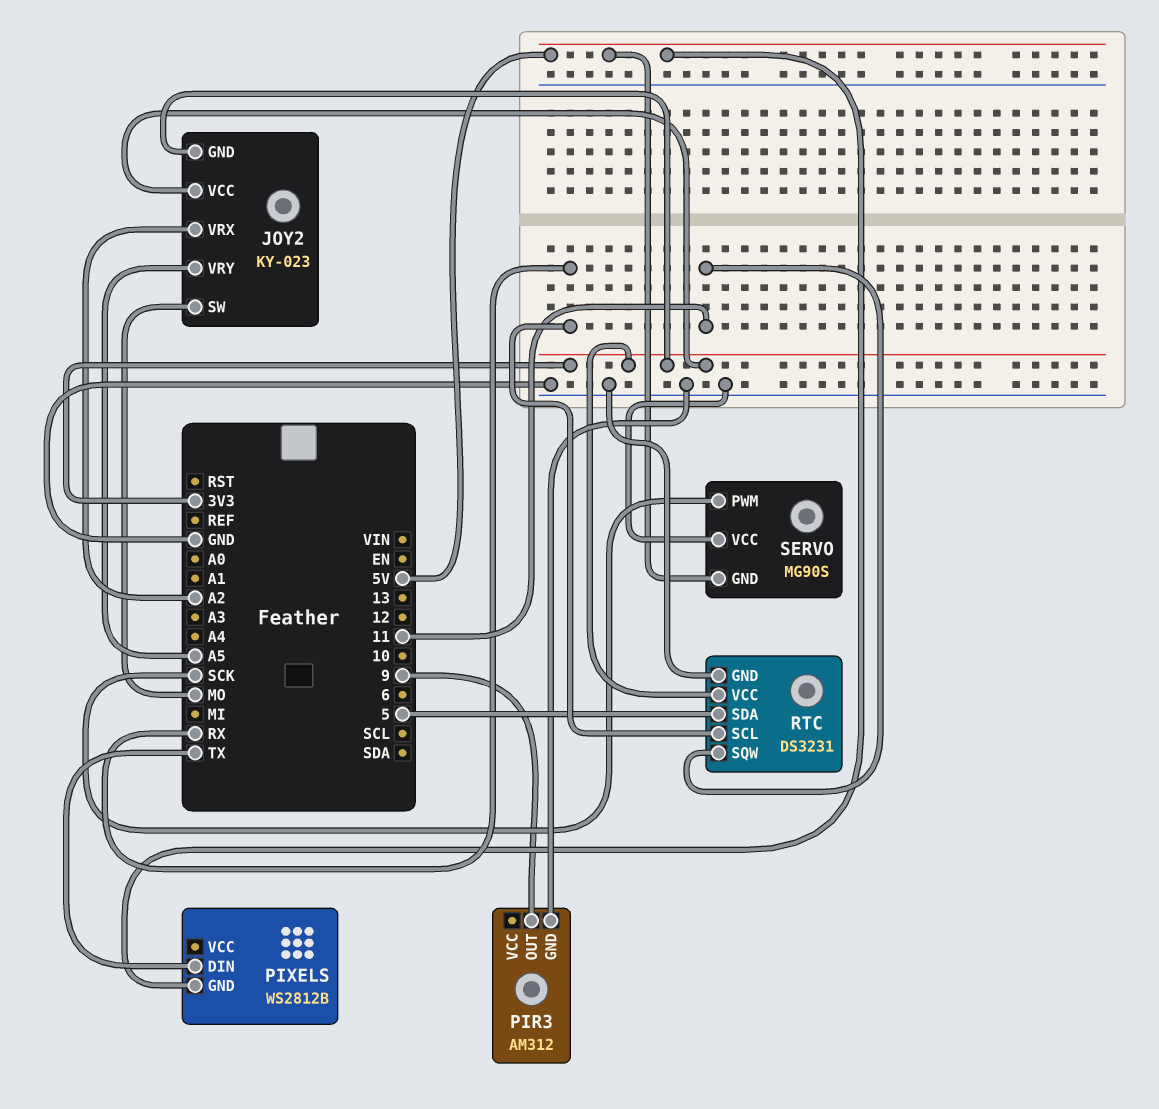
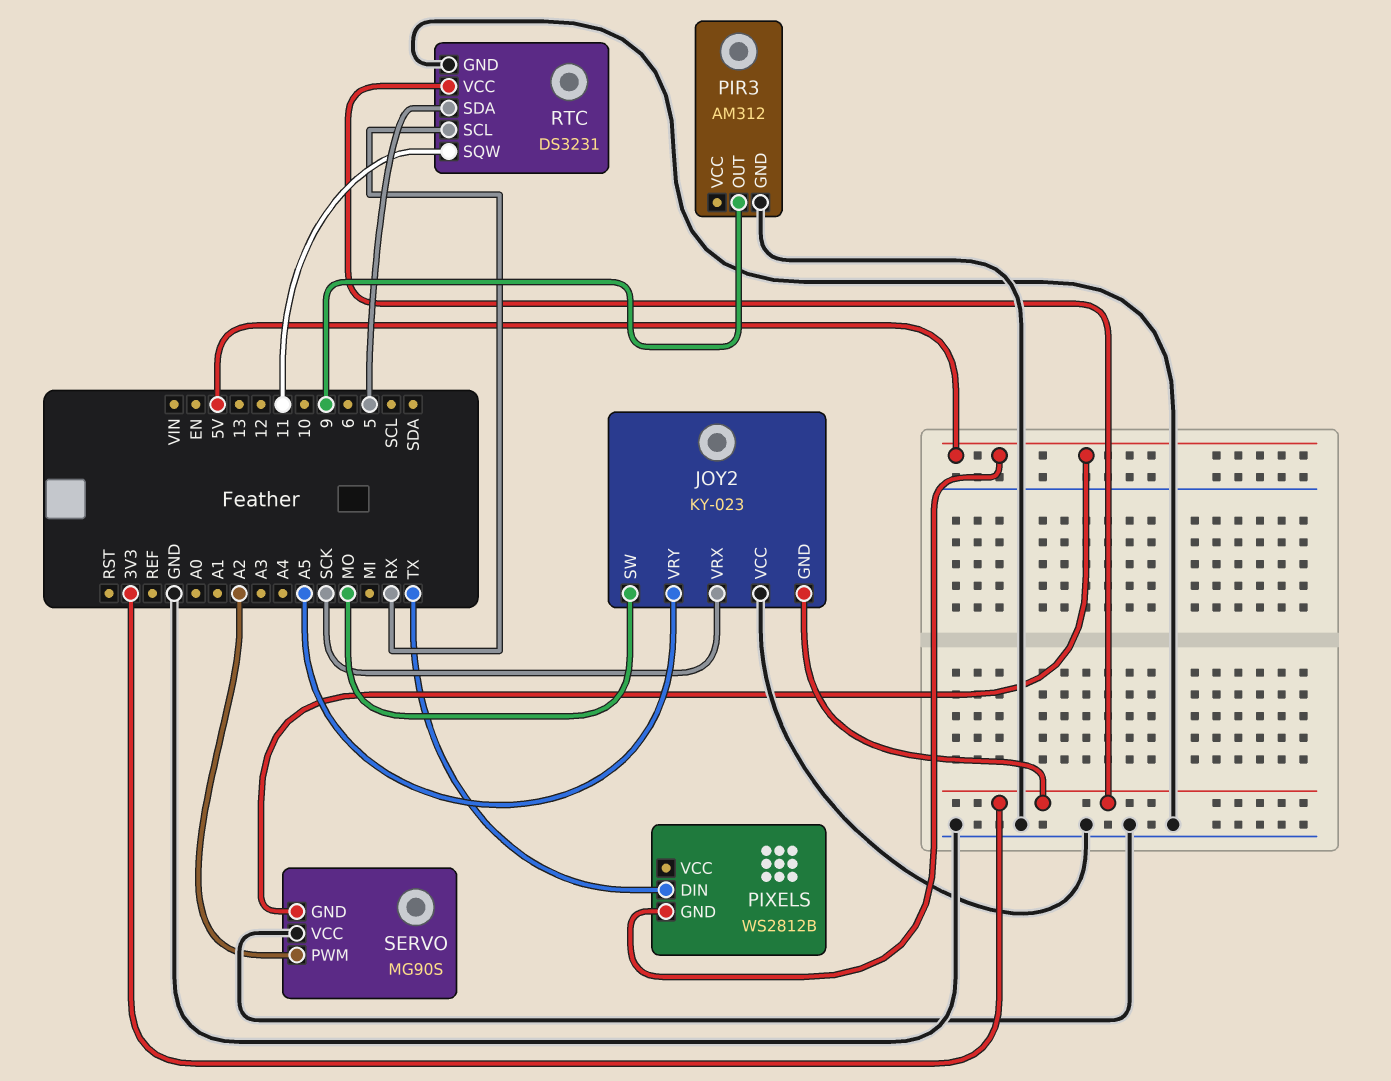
JOY2 pin VCC: 3V3 -> GND
JOY2 pin VRX: A2 -> SCK
SERVO pin PWM: SCK -> A2

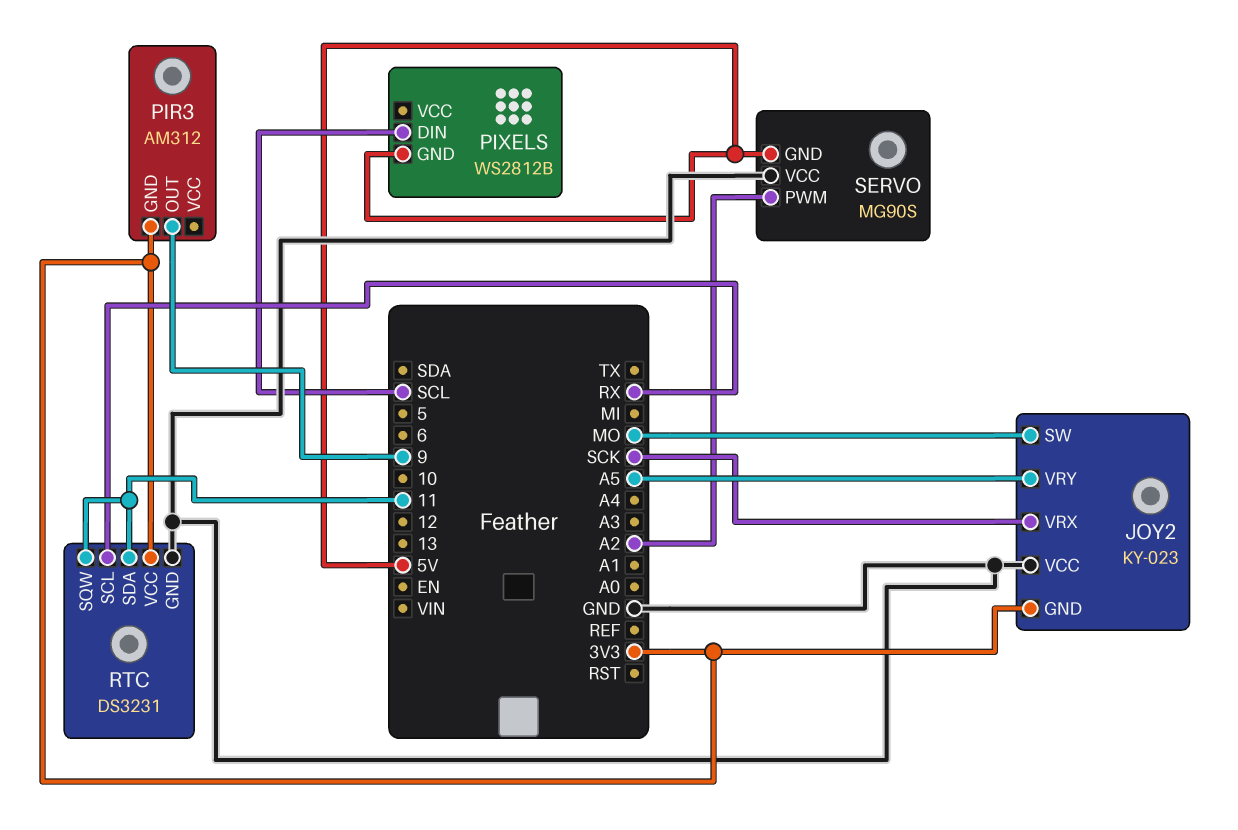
PIR3 pin GND: GND -> 3V3
PIXELS pin DIN: TX -> SCL
RTC pin SDA: 5 -> 11

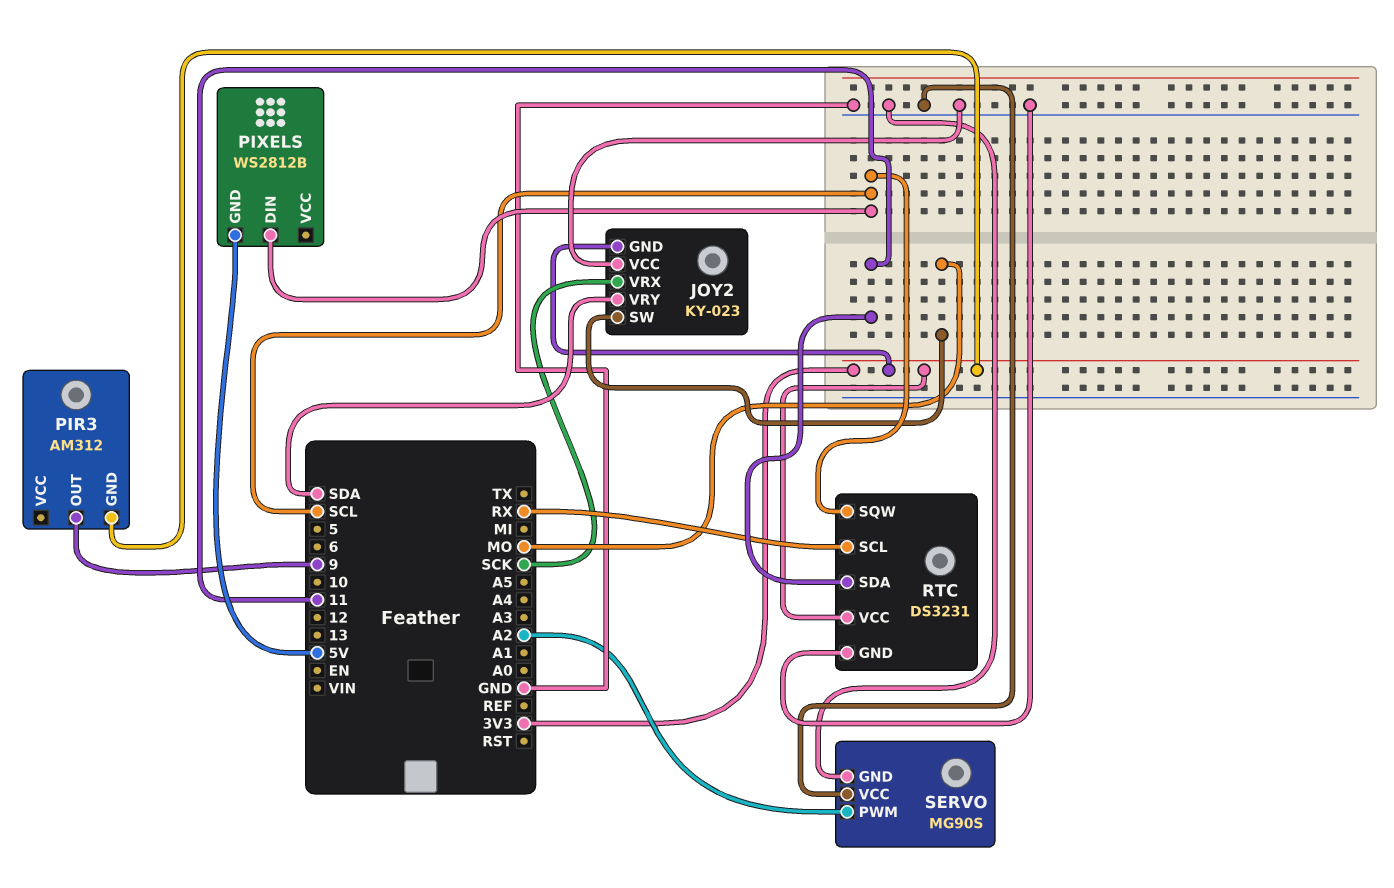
JOY2 pin VRY: A5 -> SDA
RTC pin SQW: 11 -> SCL
SERVO pin GND: 5V -> GND

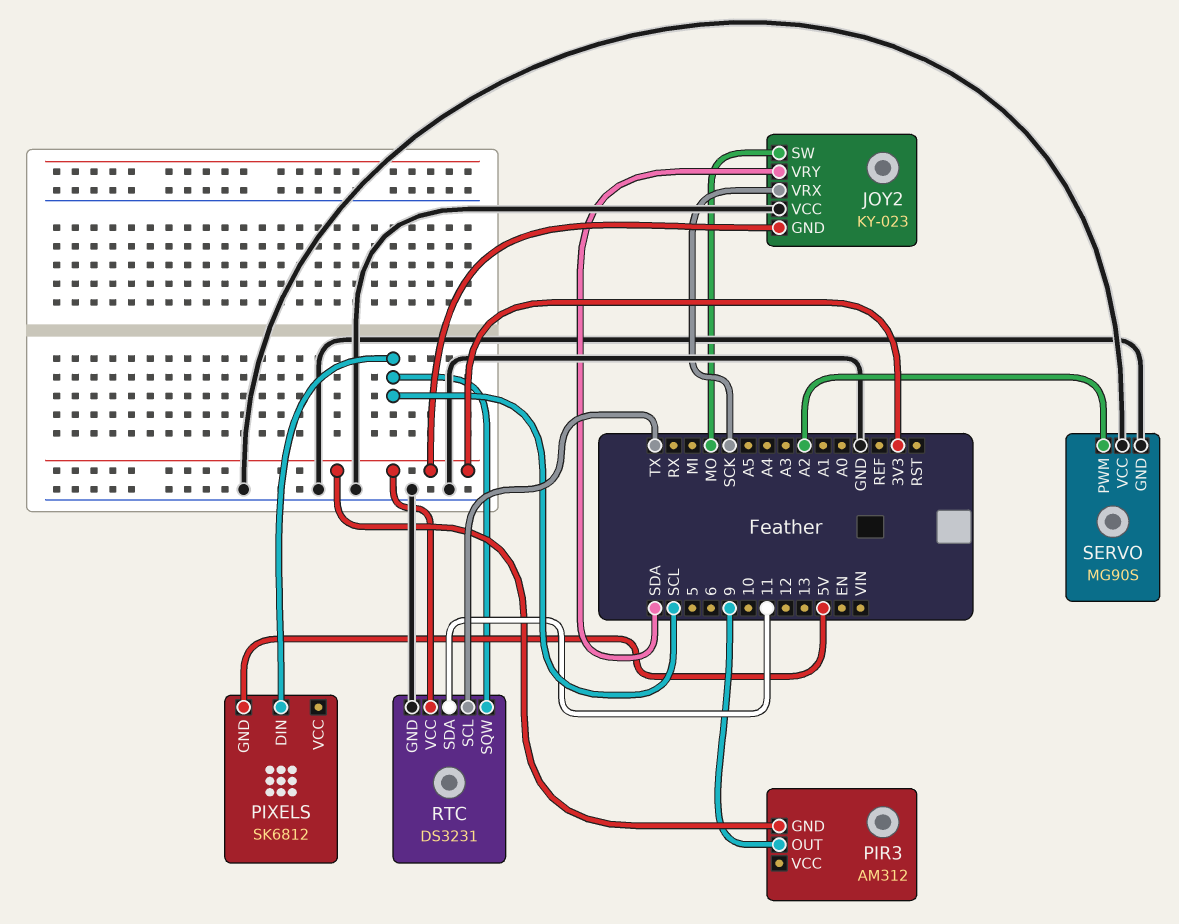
PIXELS: WS2812B -> SK6812
RTC pin SCL: RX -> TX

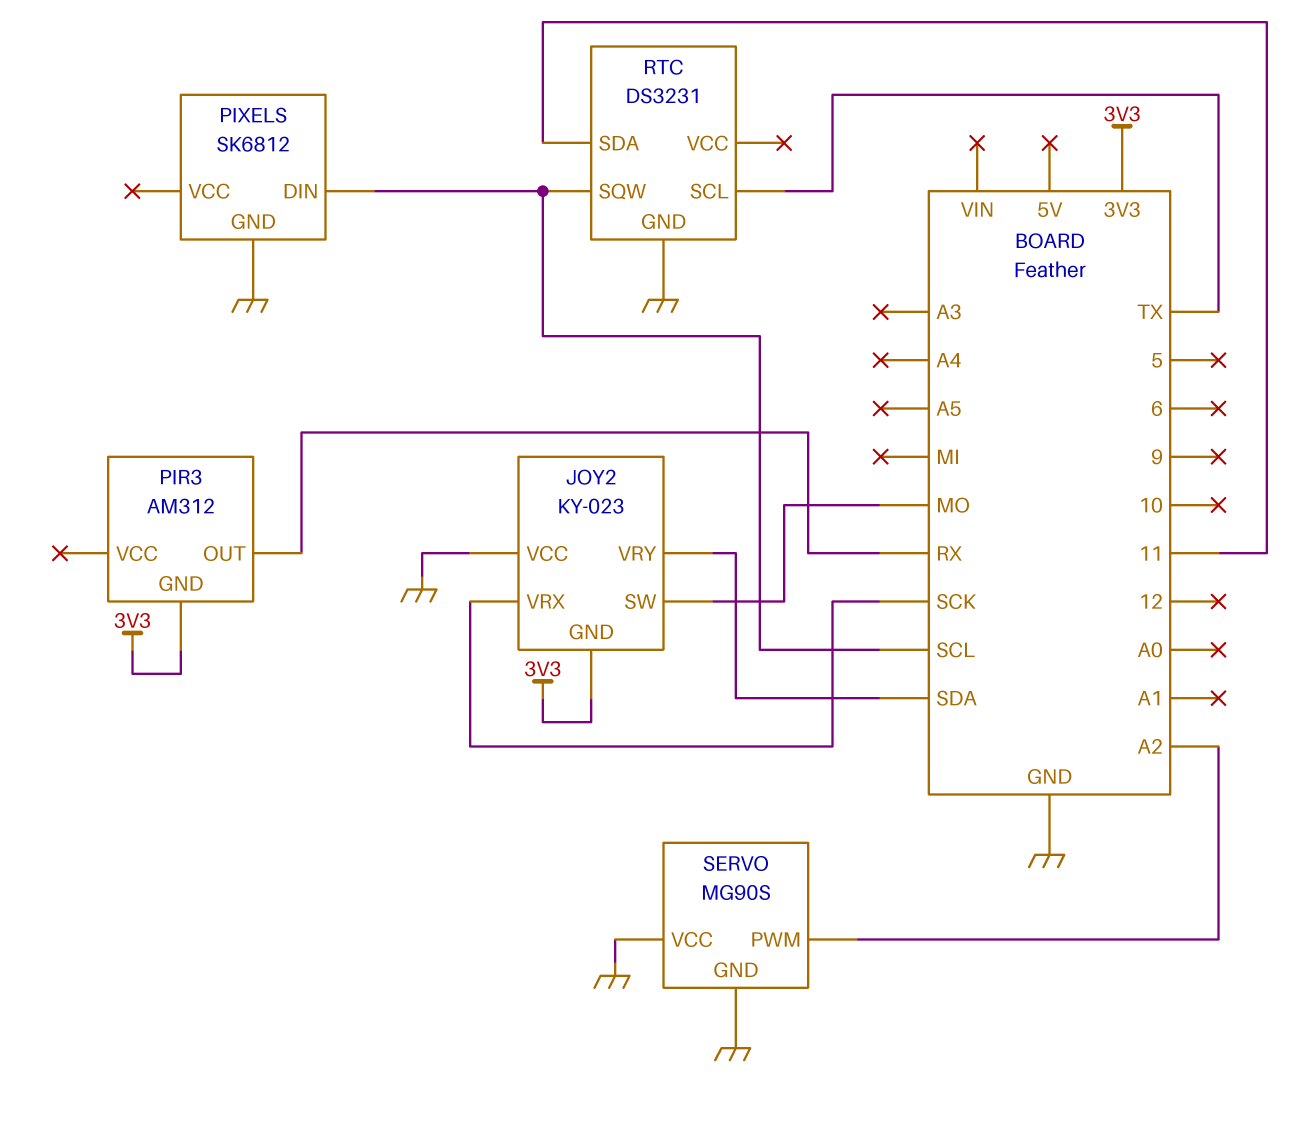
PIR3 pin OUT: 9 -> RX
PIXELS pin GND: 5V -> GND
RTC pin VCC: 3V3 -> none

